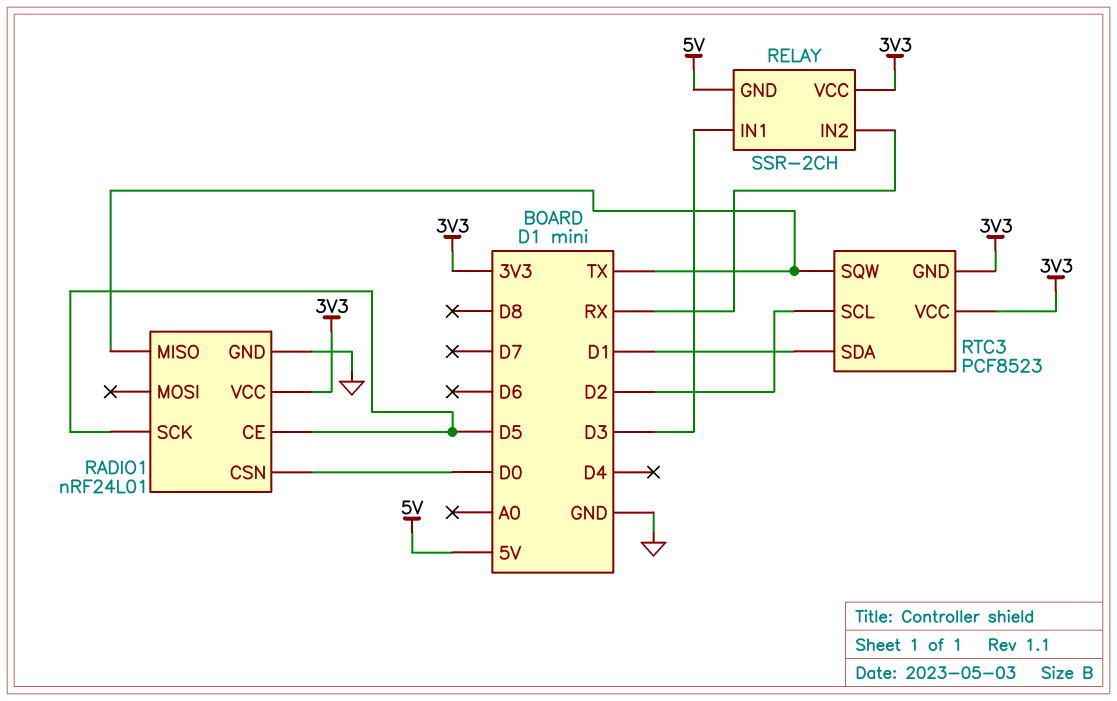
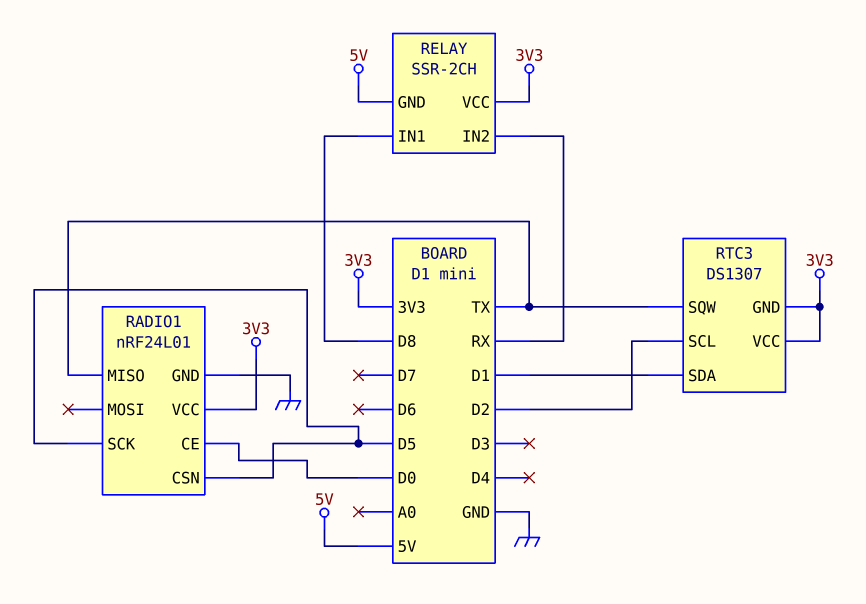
RADIO1 pin CE: D5 -> D0
RADIO1 pin CSN: D0 -> D5
RELAY pin IN1: D3 -> D8
RTC3: PCF8523 -> DS1307

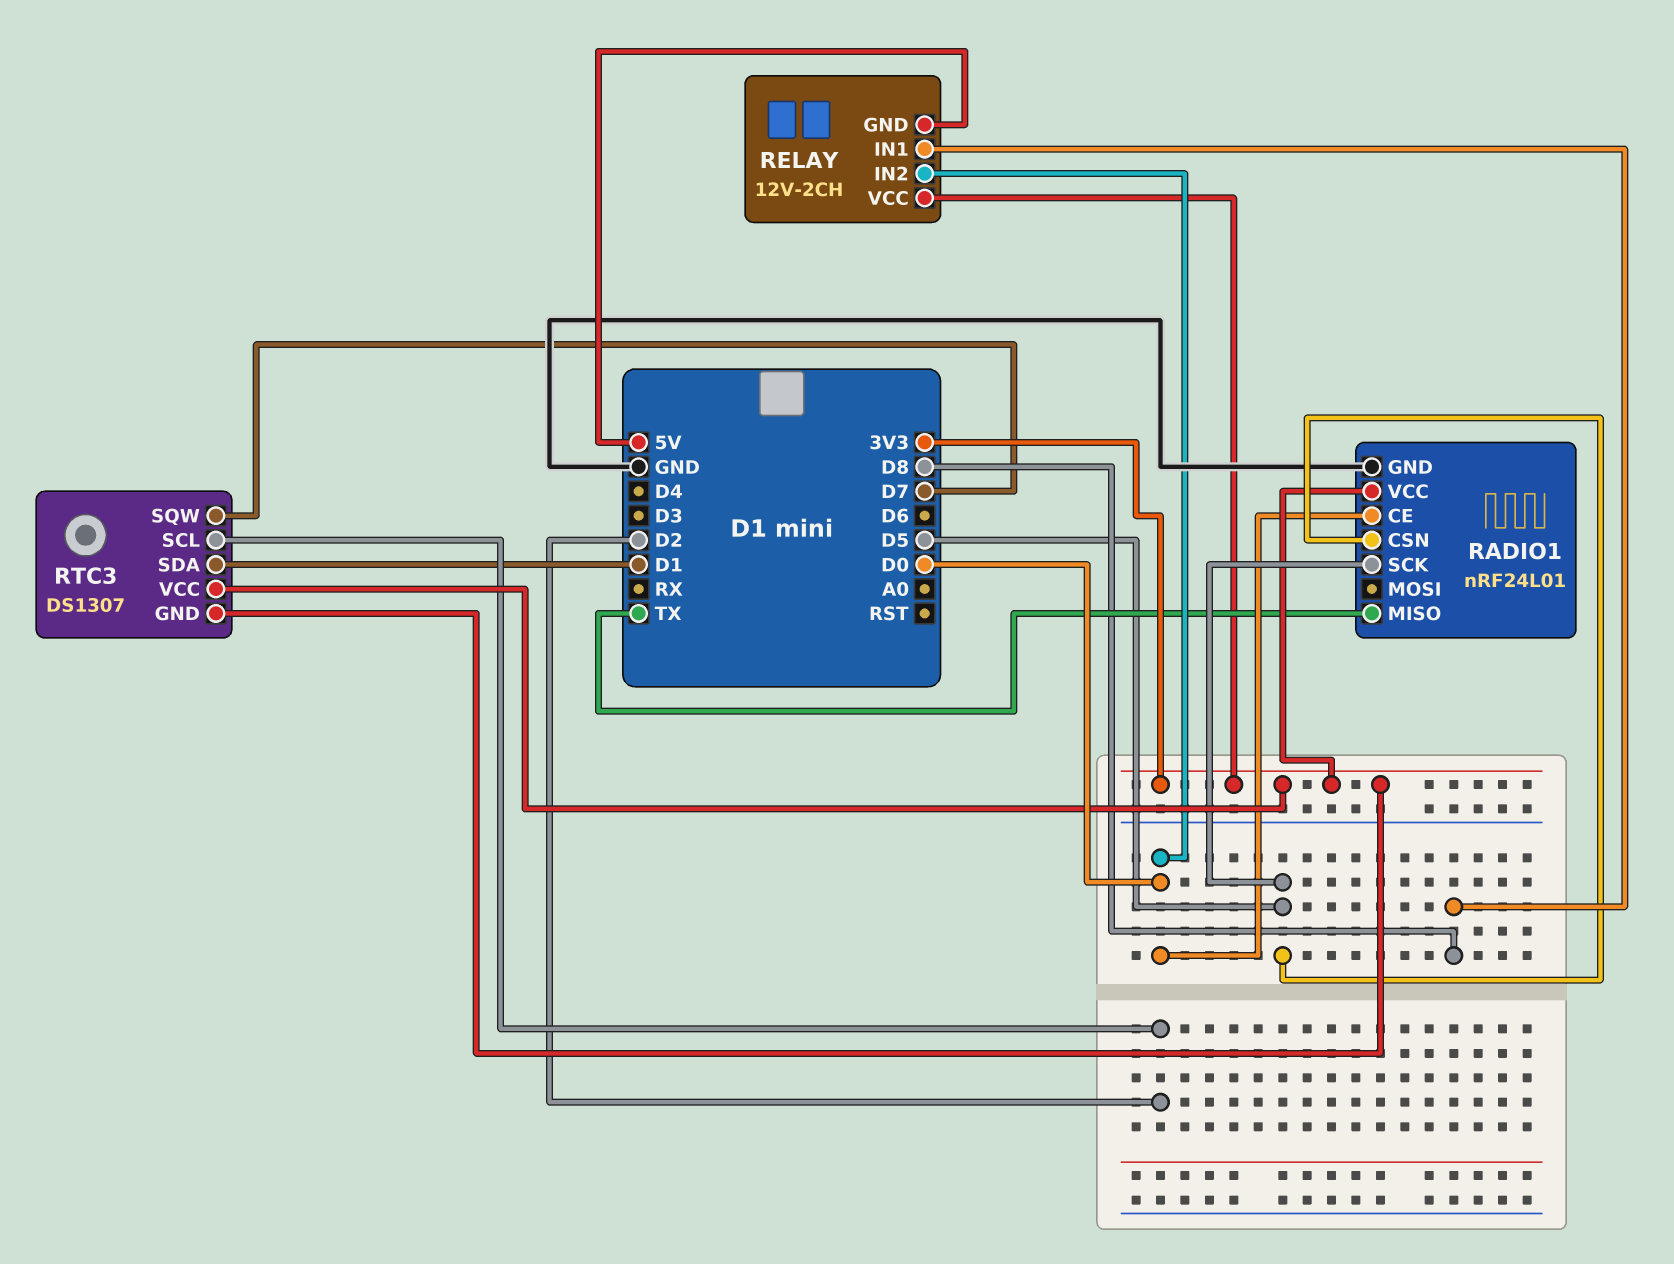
RELAY: SSR-2CH -> 12V-2CH
RELAY pin IN2: RX -> D0
RTC3 pin SQW: TX -> D7

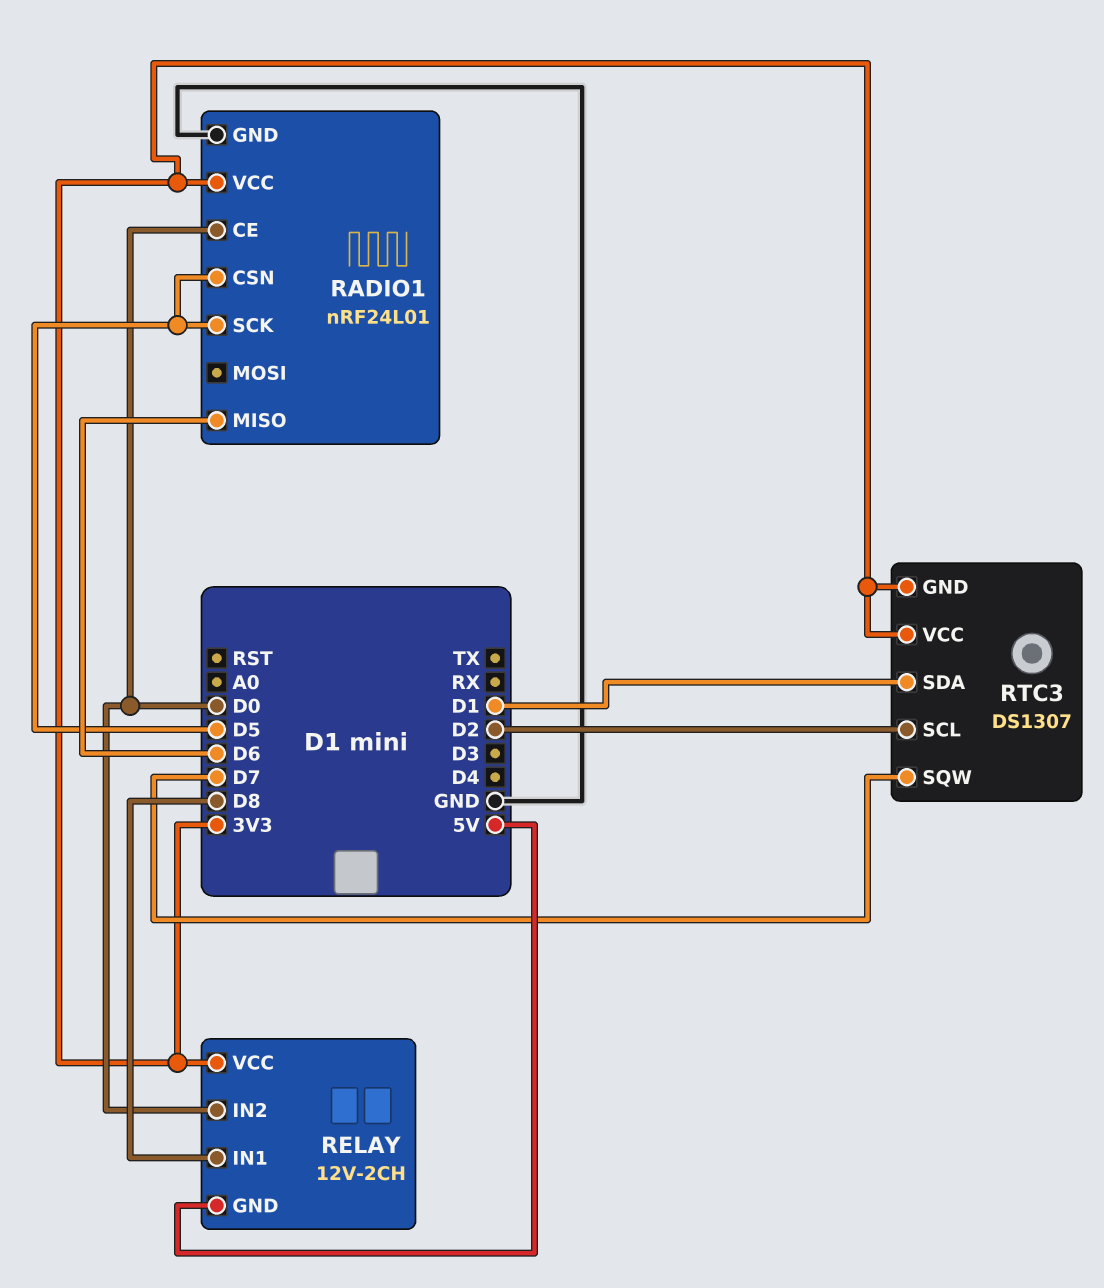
RADIO1 pin MISO: TX -> D6

